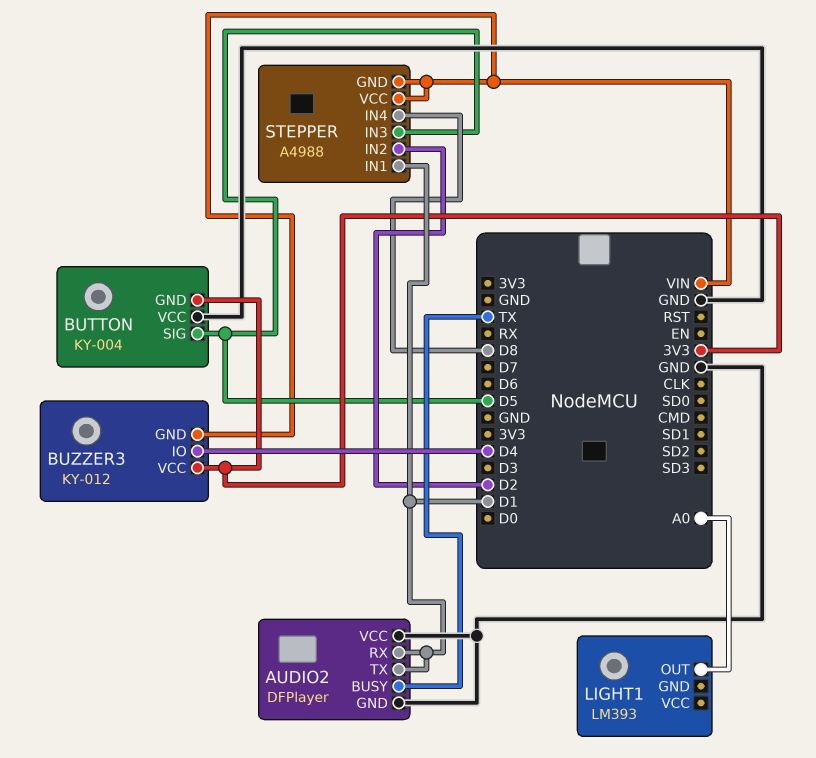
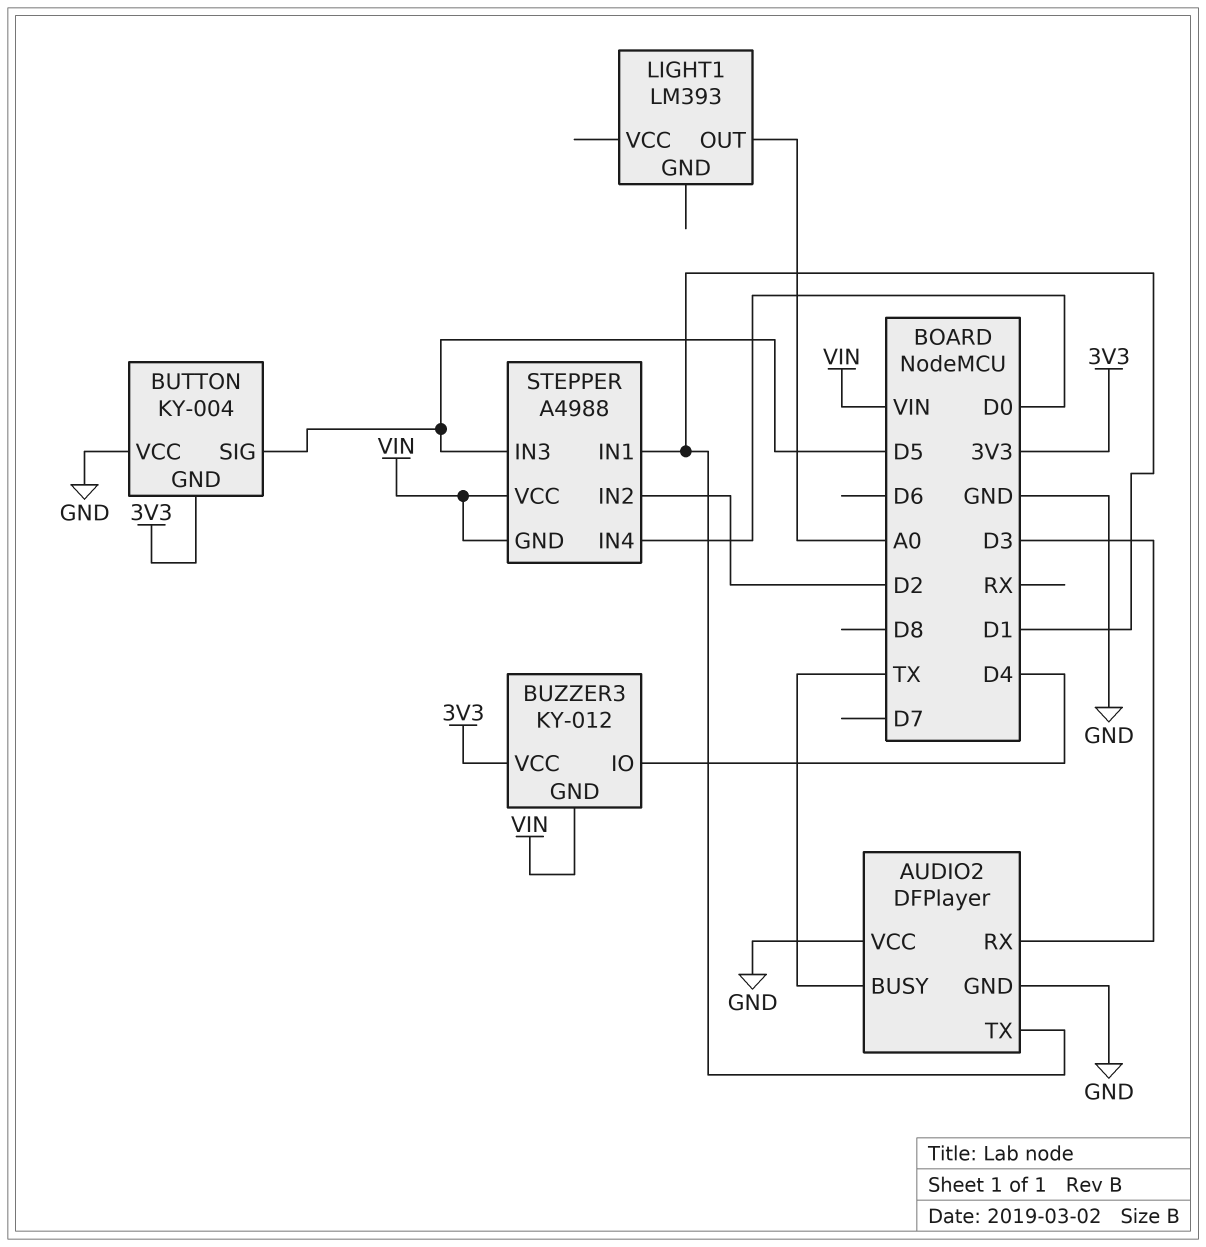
AUDIO2 pin RX: D1 -> D3
STEPPER pin IN4: D8 -> D0

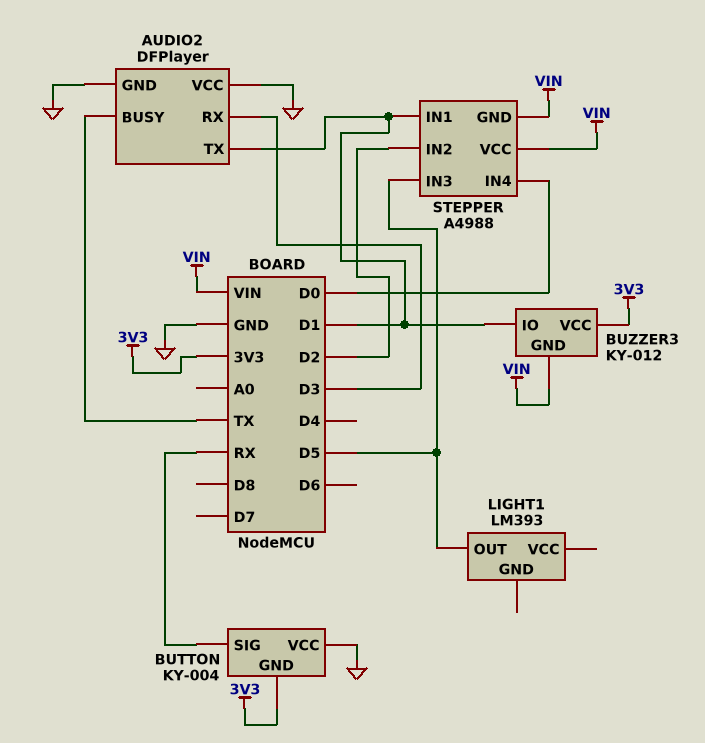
BUTTON pin SIG: D5 -> RX
BUZZER3 pin IO: D4 -> D1
LIGHT1 pin OUT: A0 -> D5

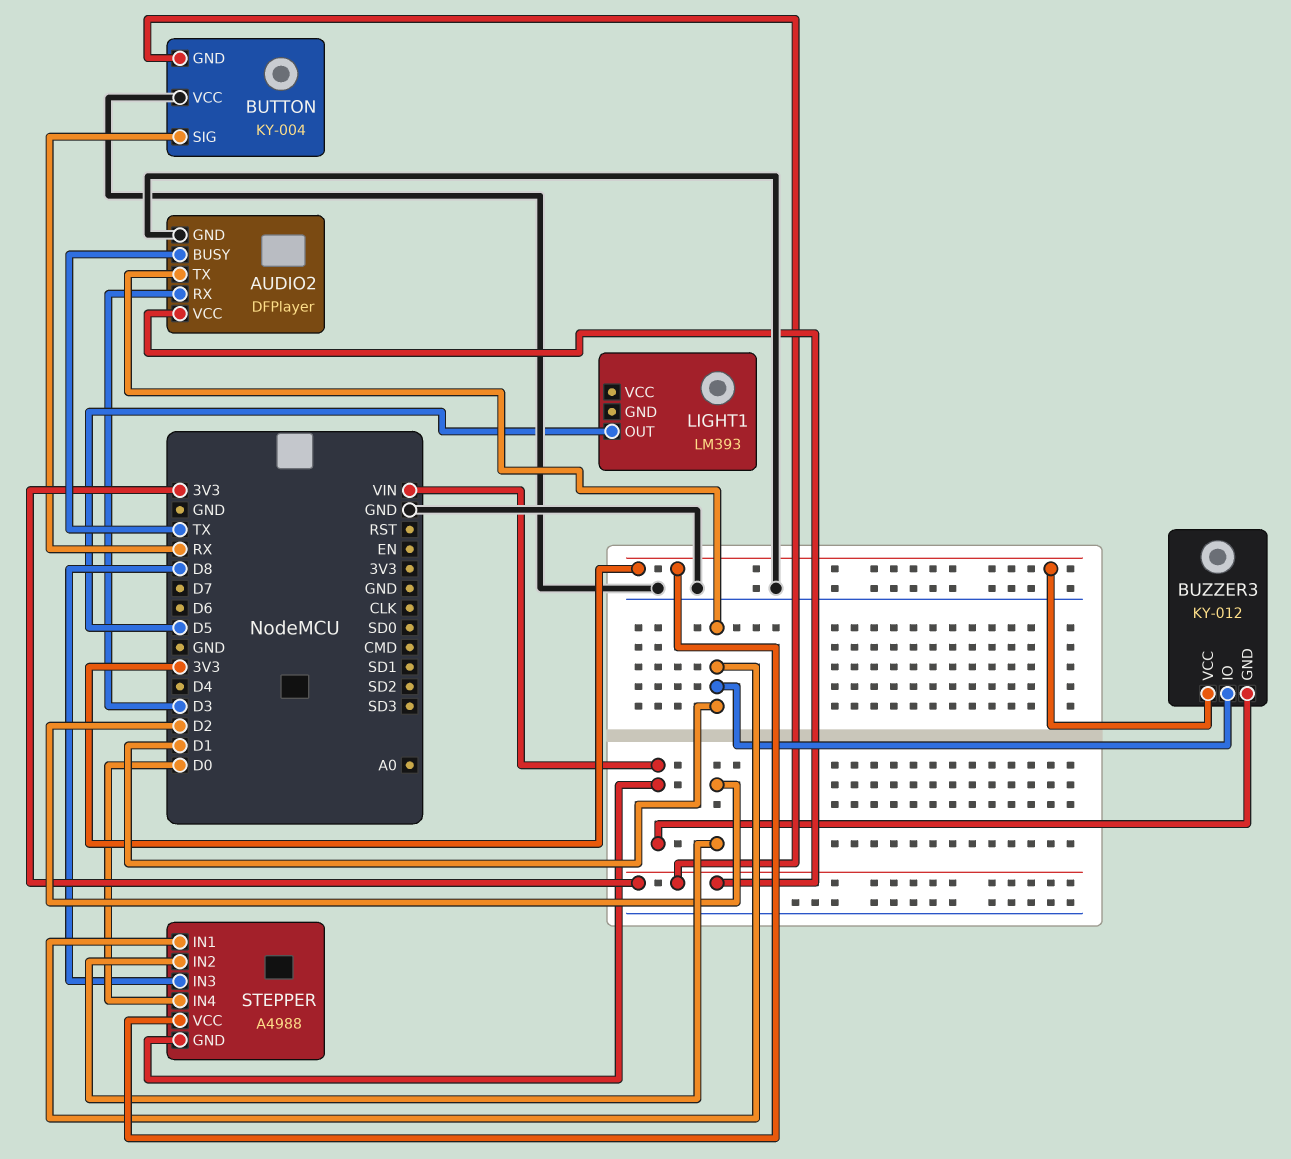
AUDIO2 pin VCC: GND -> 3V3
STEPPER pin IN3: D5 -> D8
STEPPER pin VCC: VIN -> 3V3

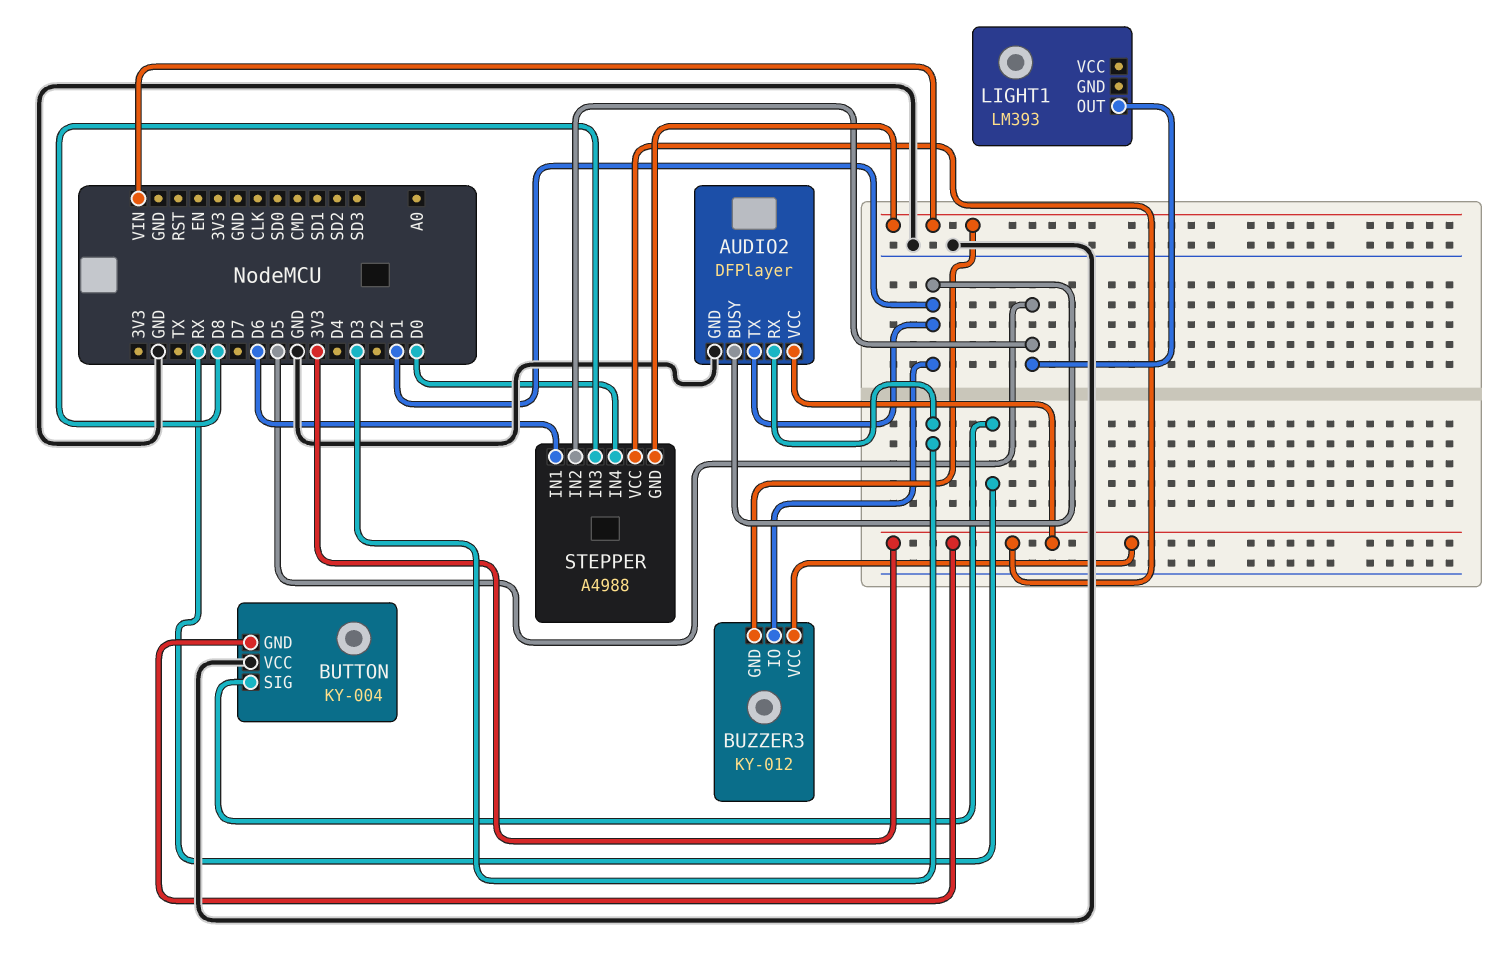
AUDIO2 pin BUSY: TX -> D1
STEPPER pin IN1: D1 -> D6
STEPPER pin IN2: D2 -> D5

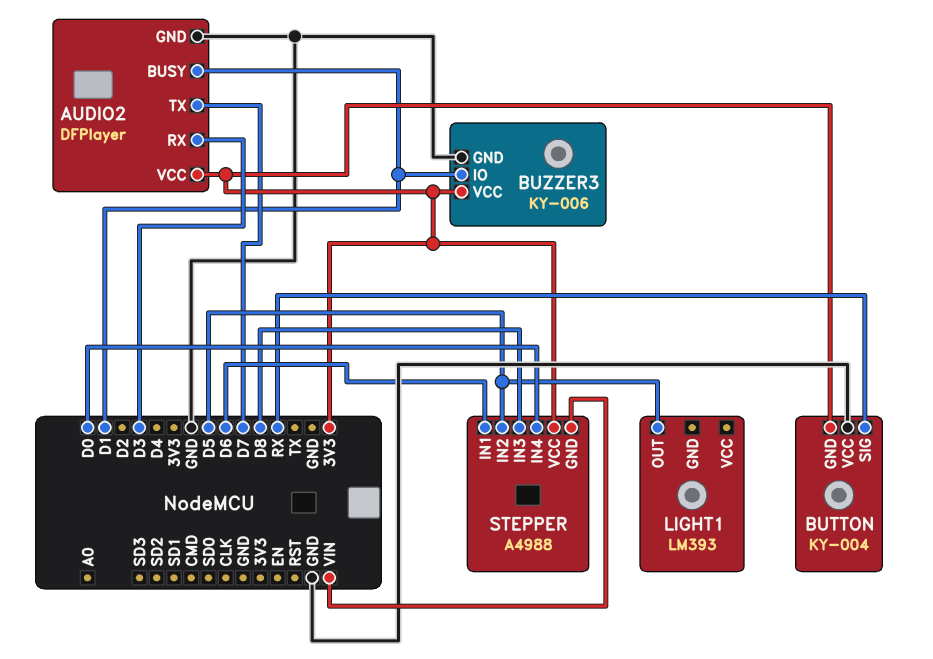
AUDIO2 pin TX: D1 -> D7
BUZZER3: KY-012 -> KY-006
BUZZER3 pin GND: VIN -> GND

